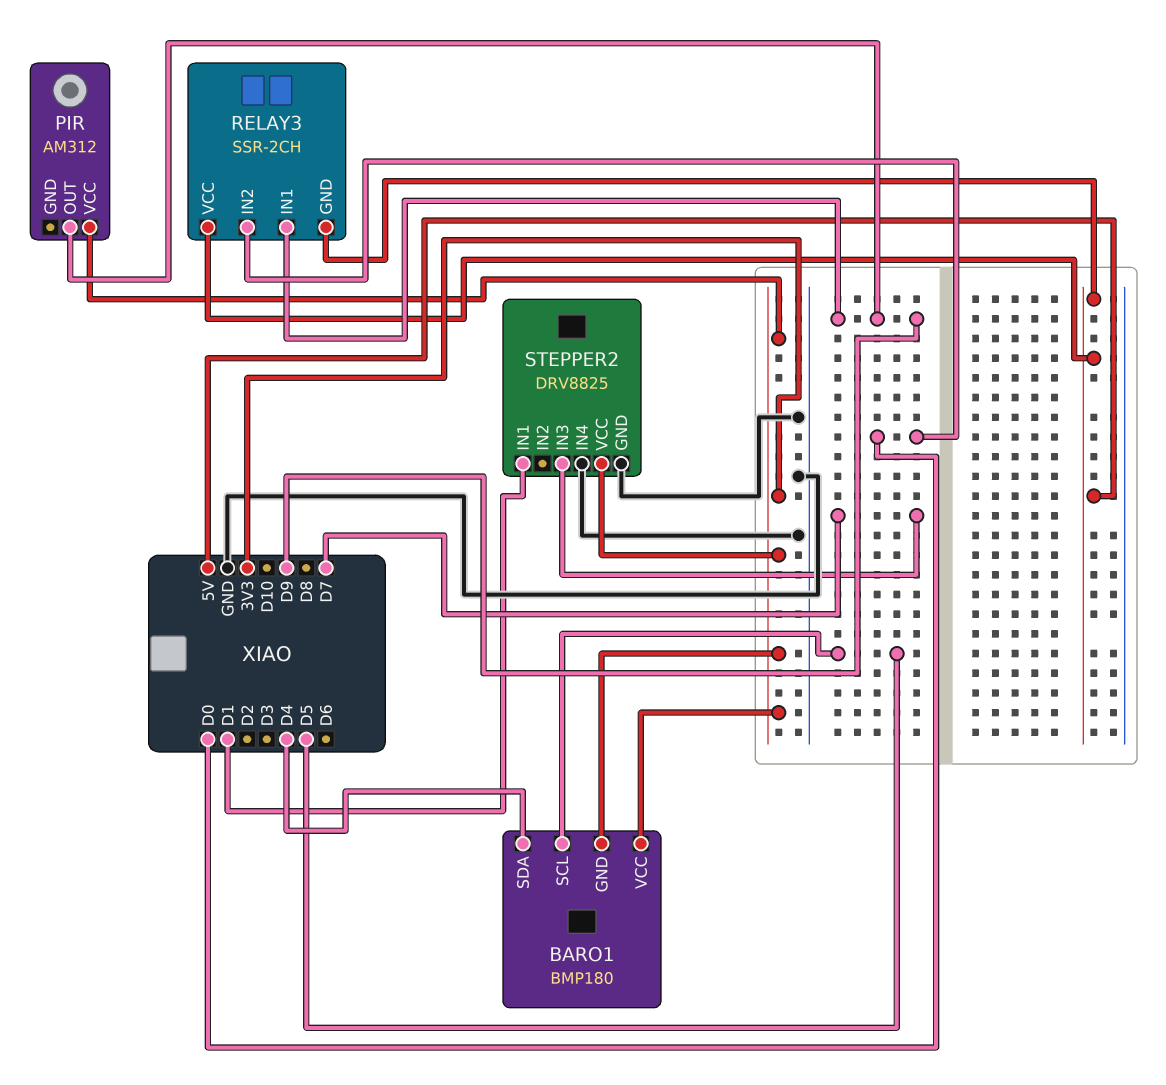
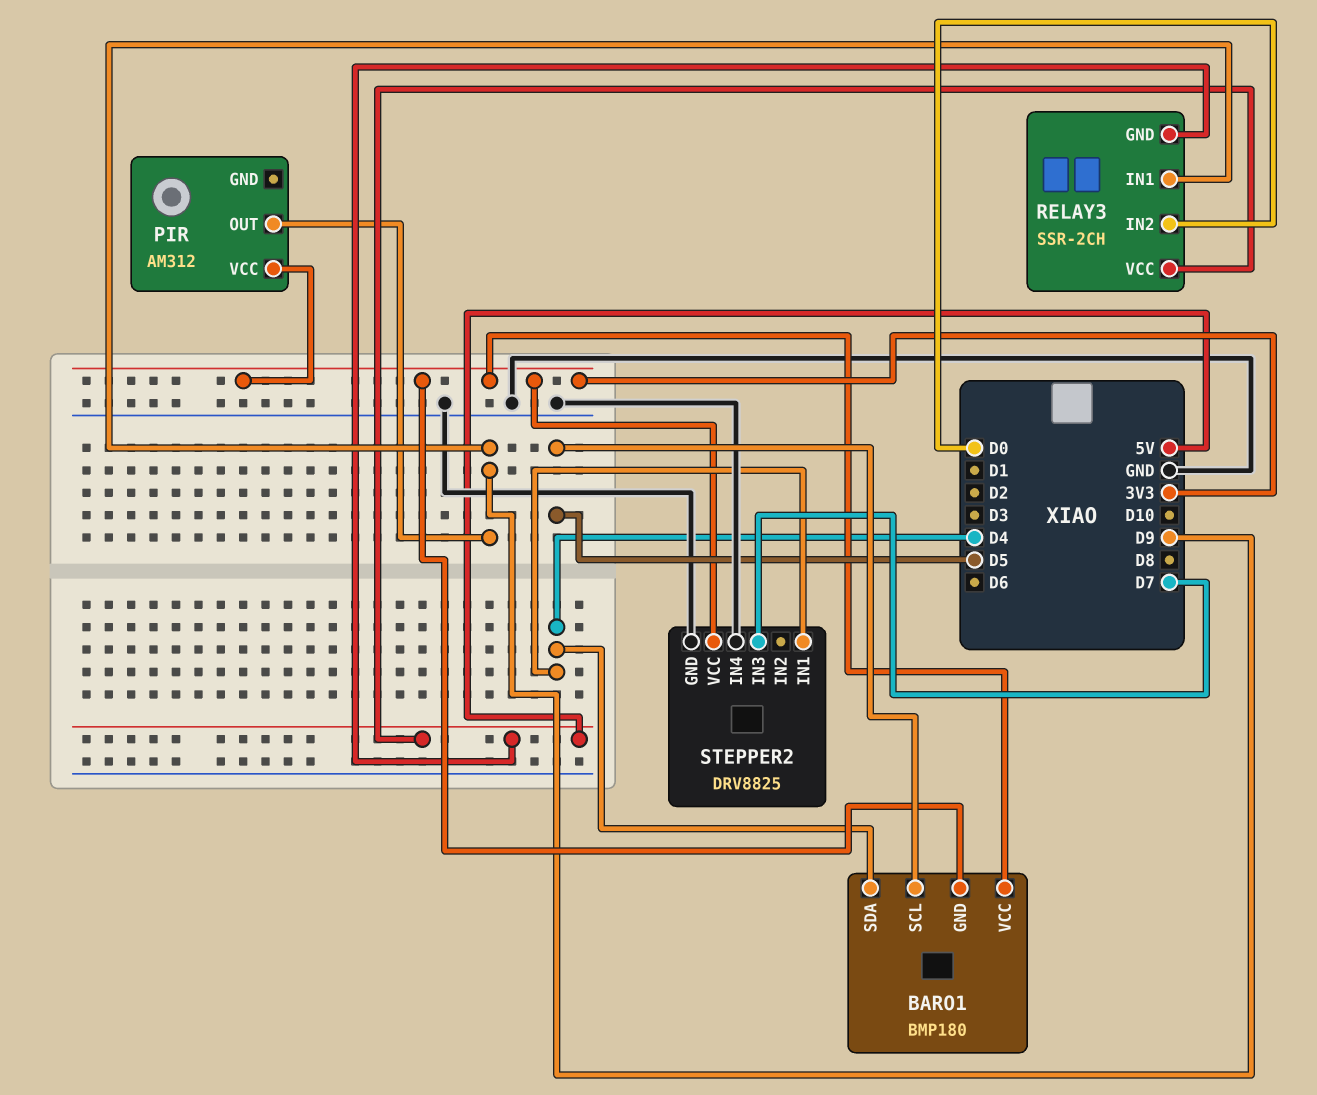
STEPPER2 pin IN1: D1 -> D4

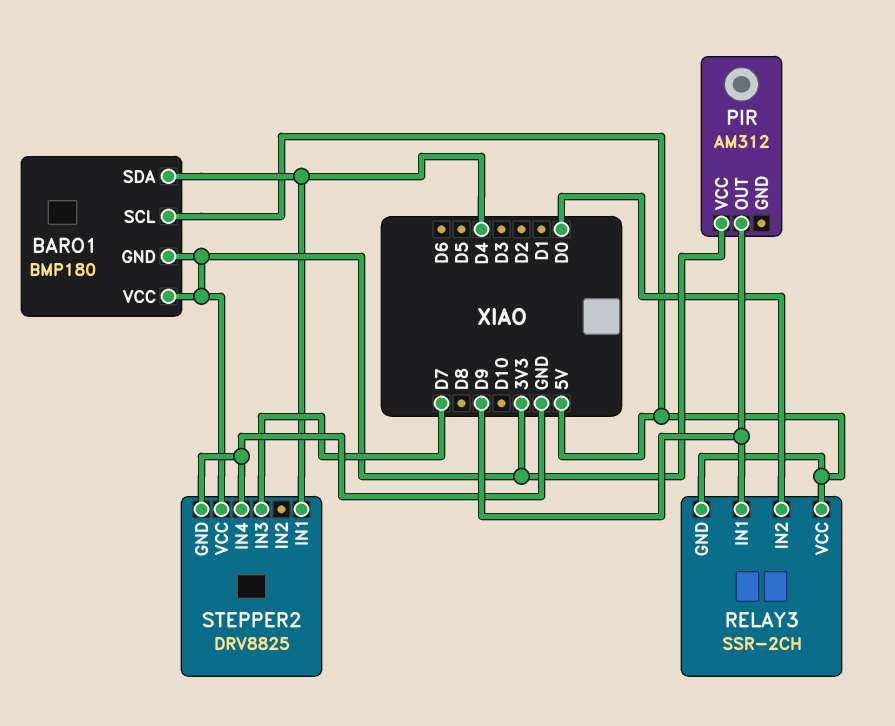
BARO1 pin SCL: D5 -> 5V

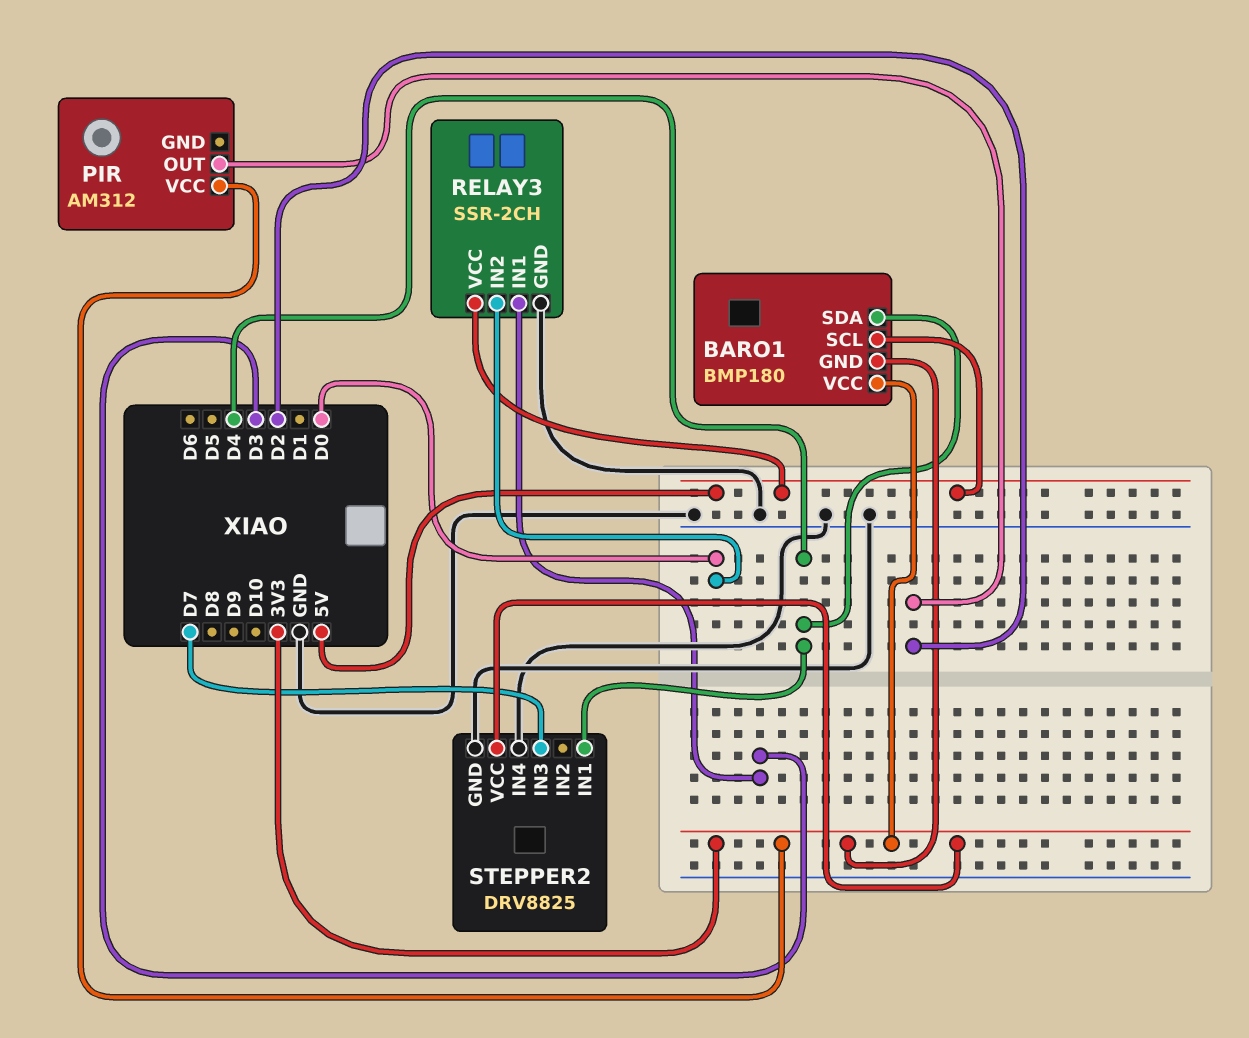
PIR pin OUT: D9 -> D2
RELAY3 pin GND: 5V -> GND
RELAY3 pin IN1: D9 -> D3

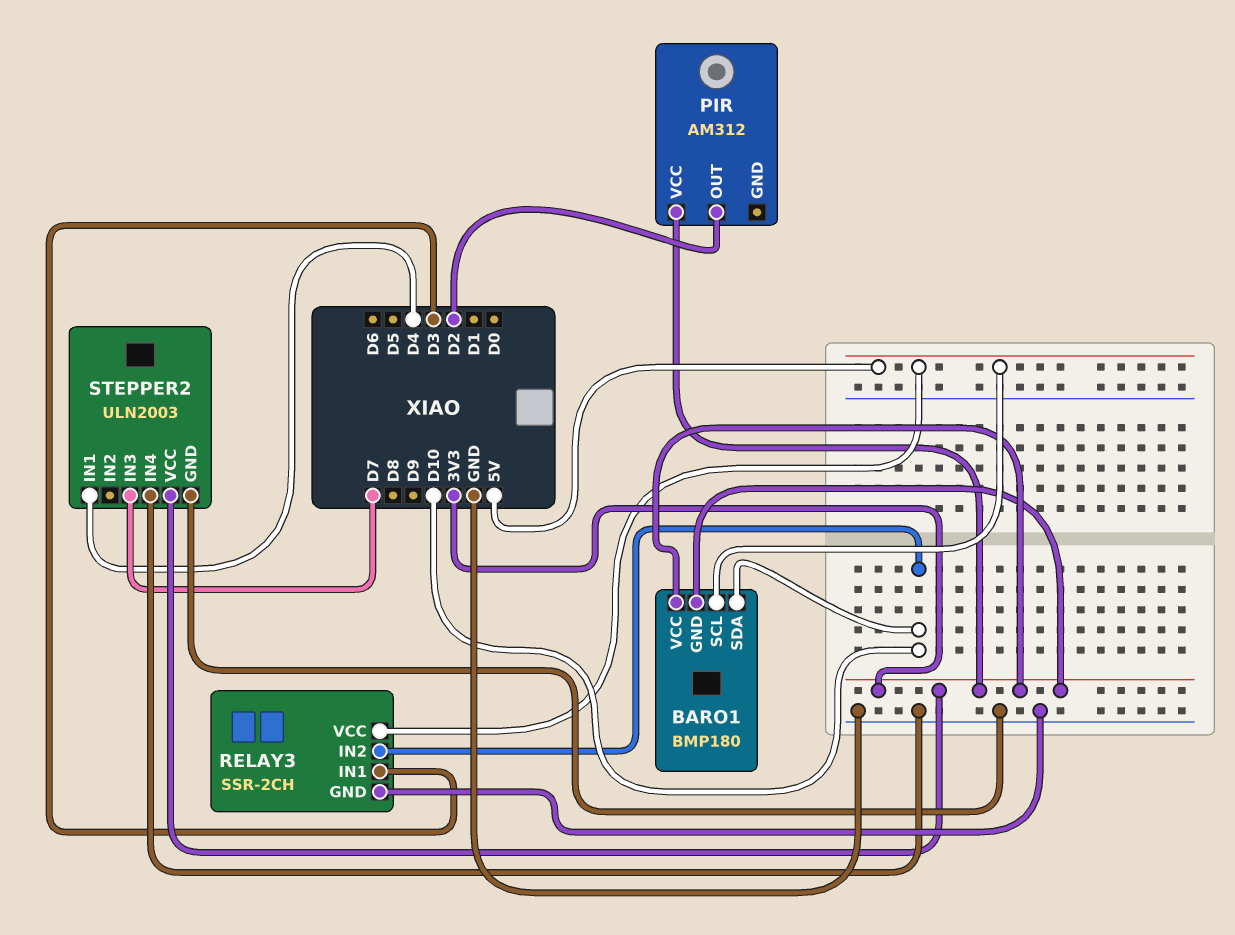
BARO1 pin SDA: D4 -> D10
RELAY3 pin IN2: D0 -> D10
STEPPER2: DRV8825 -> ULN2003

